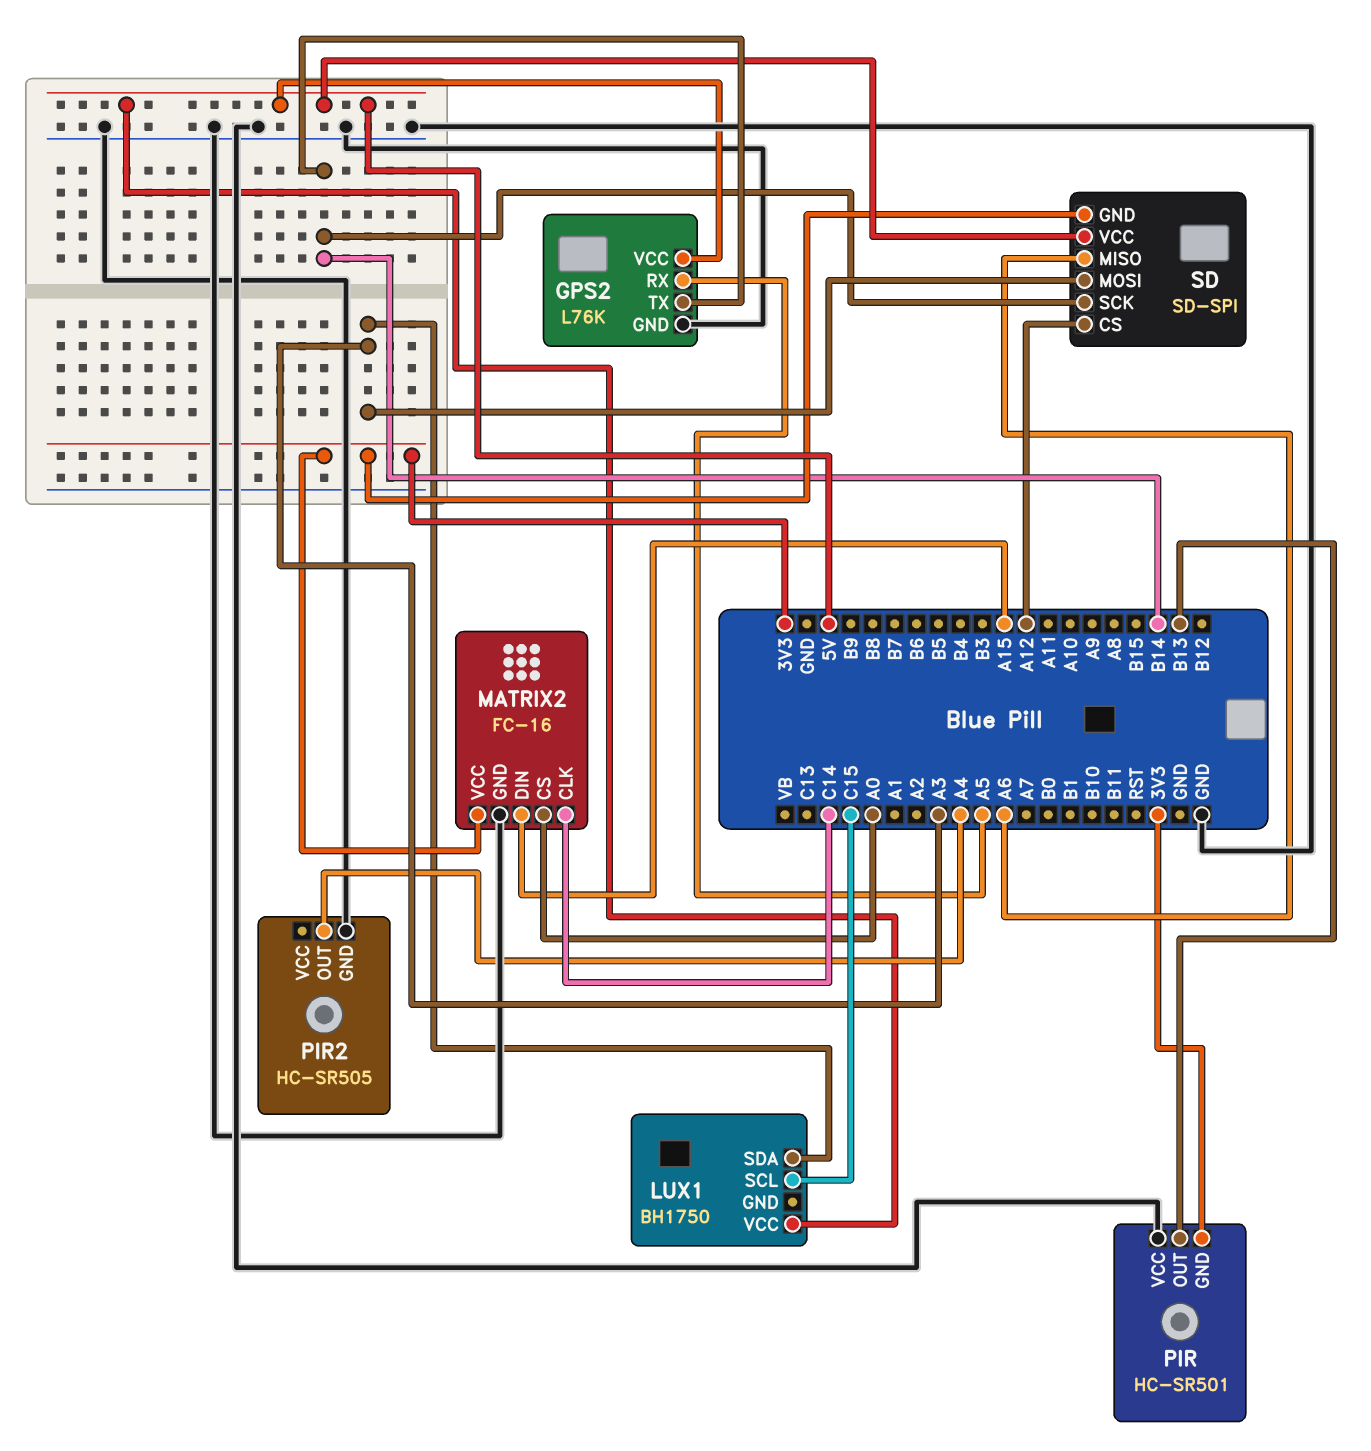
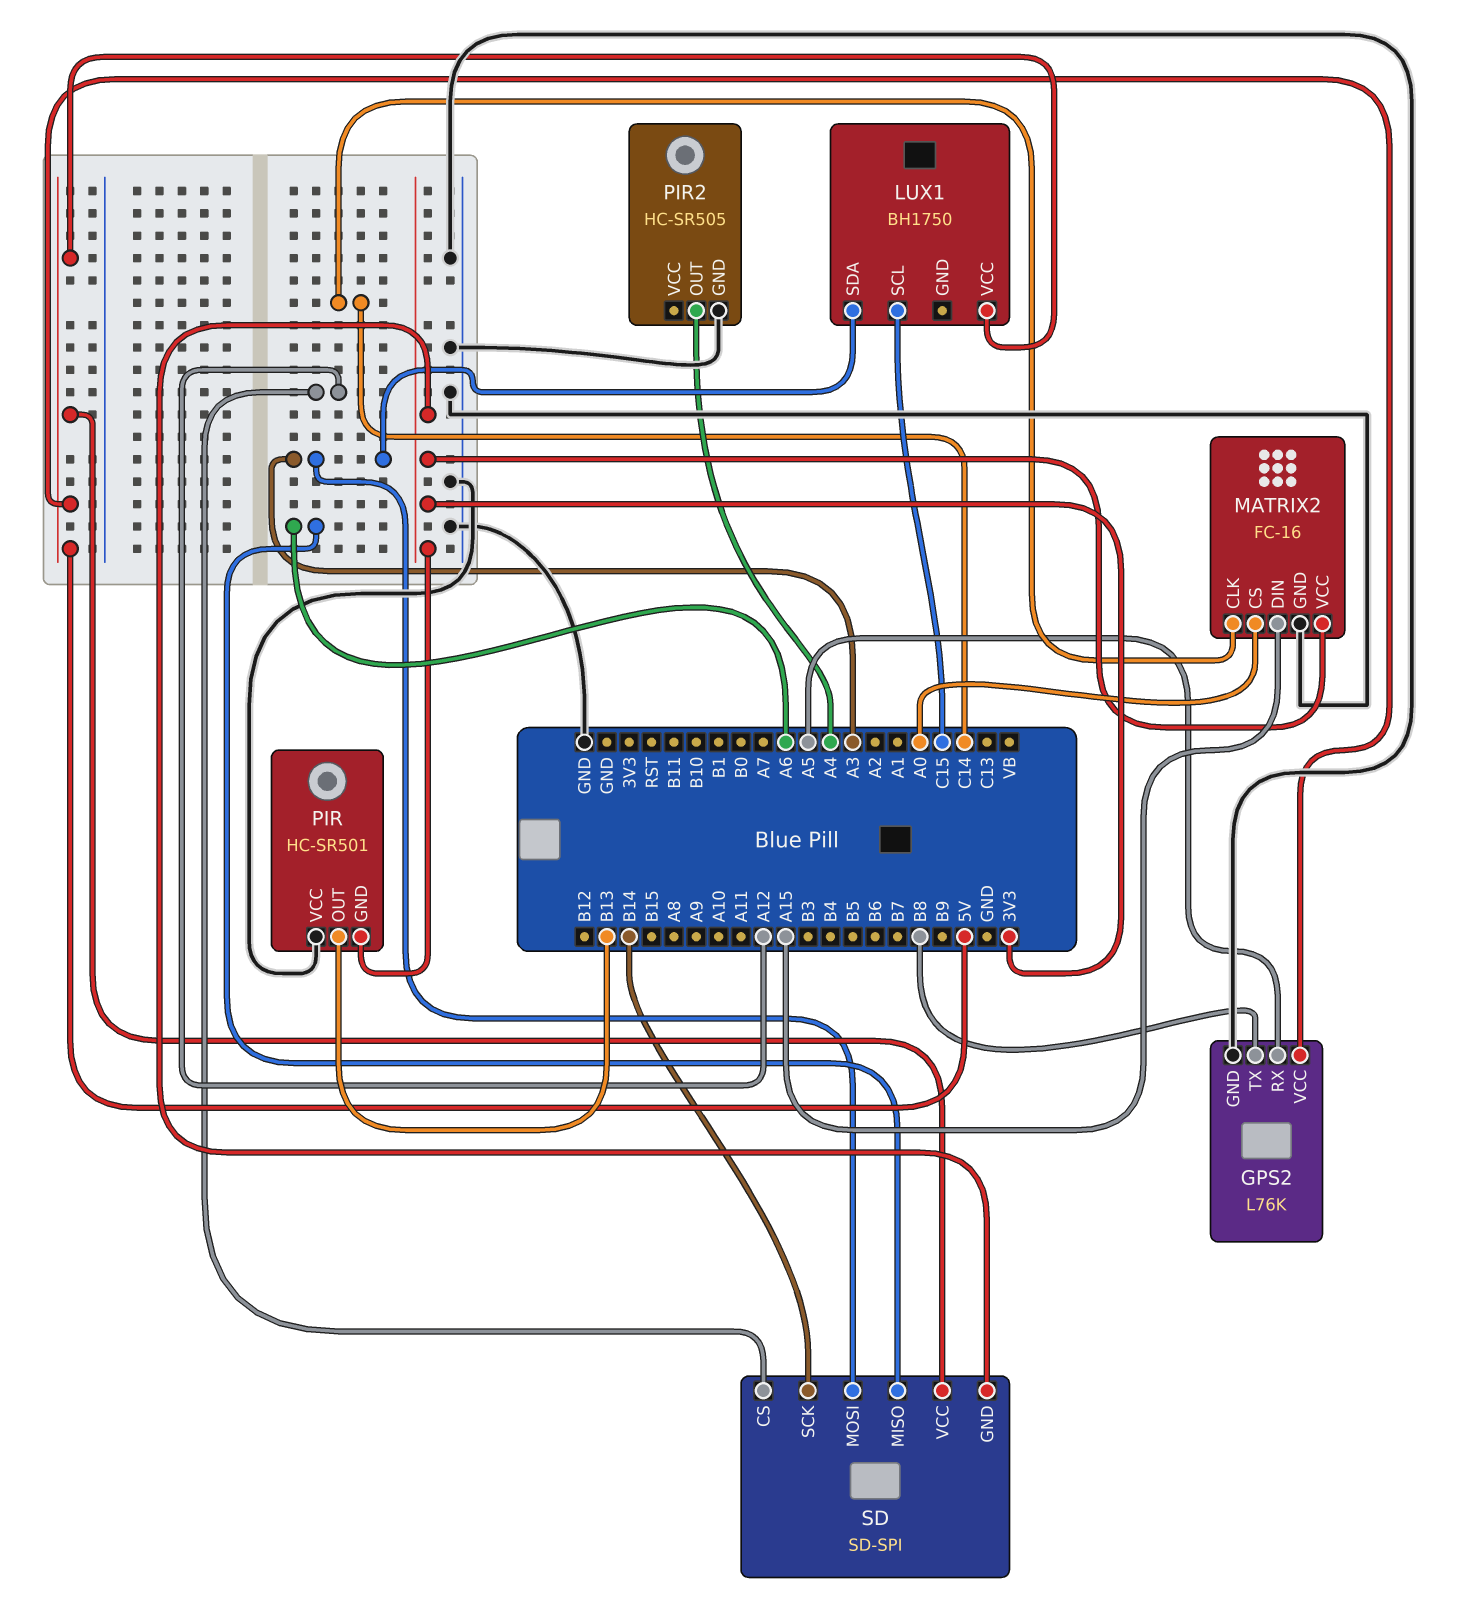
GPS2 pin TX: B14 -> B8

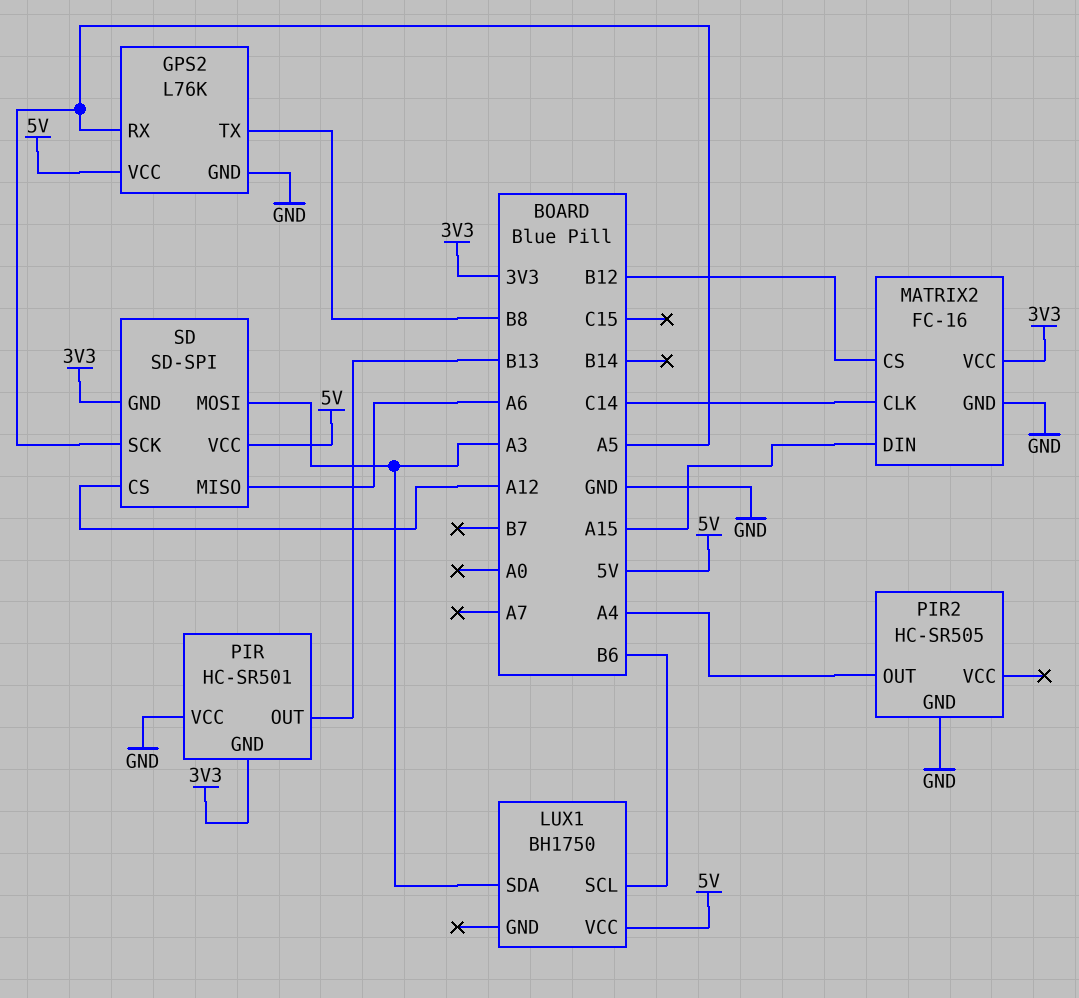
LUX1 pin SCL: C15 -> B6
MATRIX2 pin CS: A0 -> B12
SD pin SCK: B14 -> A5

